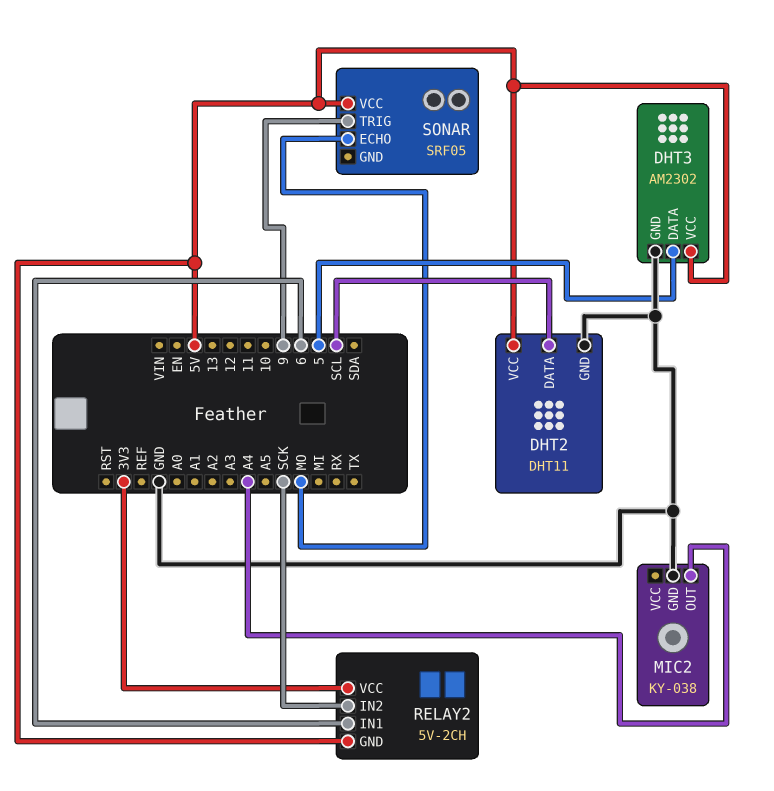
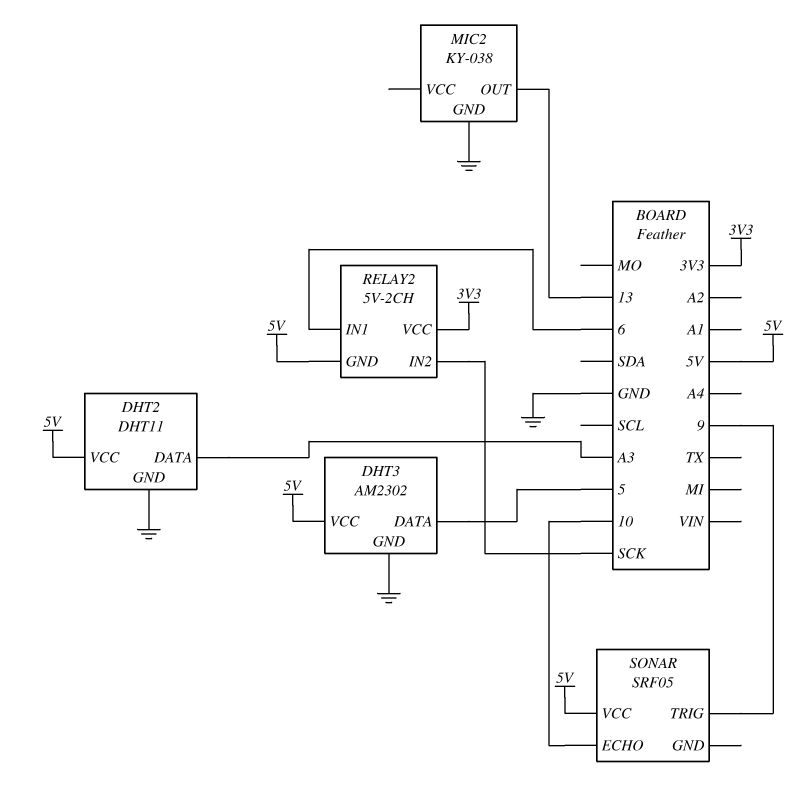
DHT2 pin DATA: SCL -> A3
MIC2 pin OUT: A4 -> 13
SONAR pin ECHO: MO -> 10

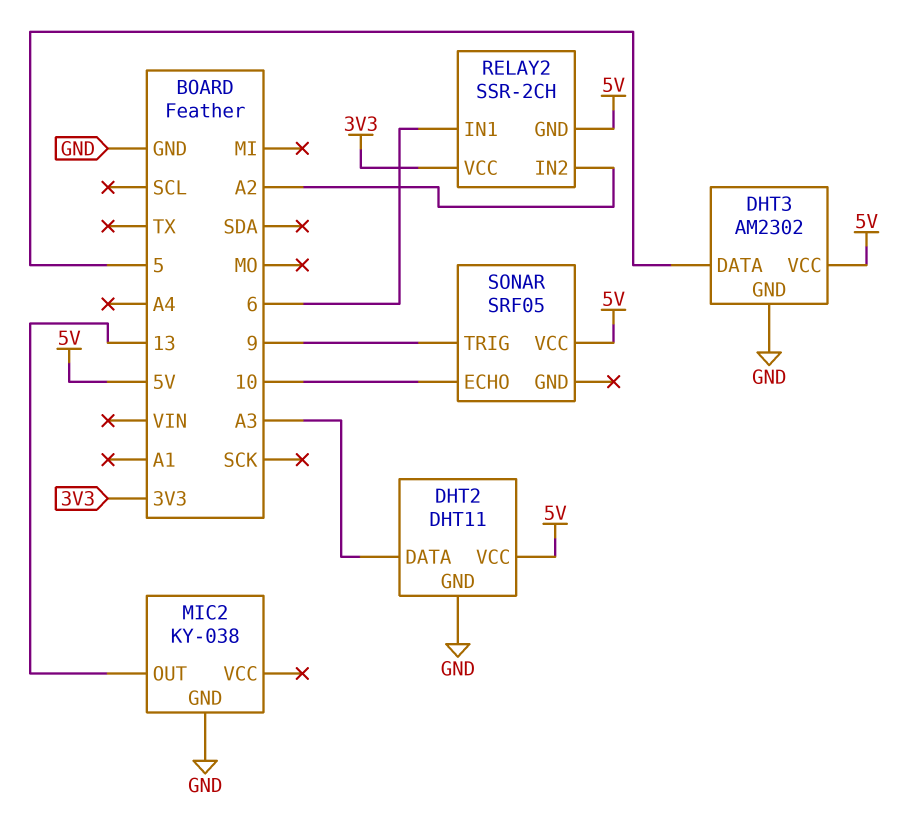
RELAY2: 5V-2CH -> SSR-2CH
RELAY2 pin IN2: SCK -> A2

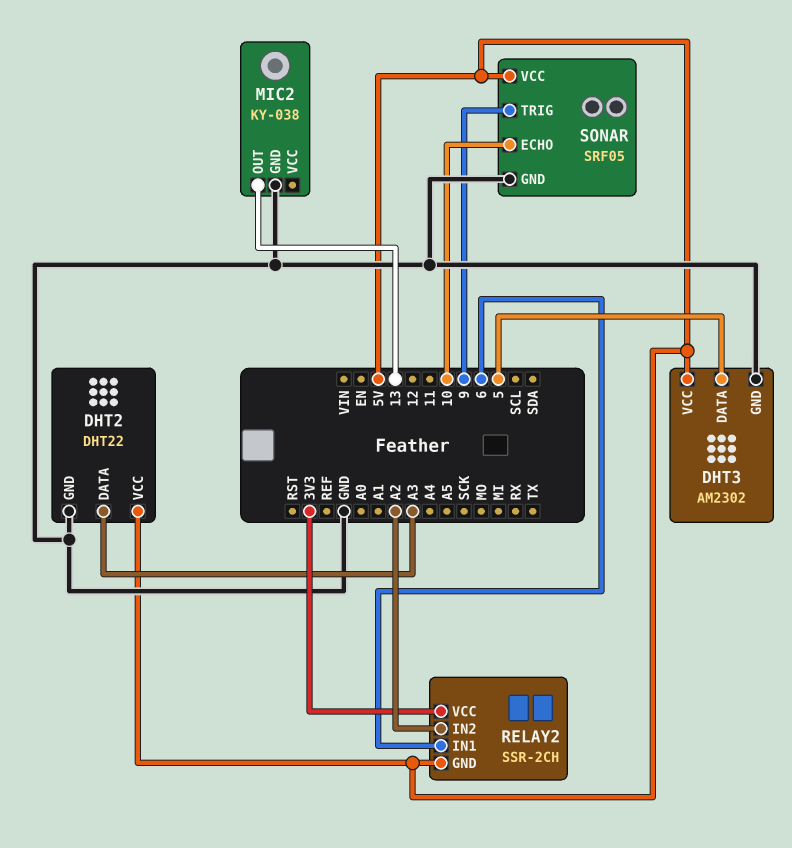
DHT2: DHT11 -> DHT22
SONAR pin GND: none -> GND

